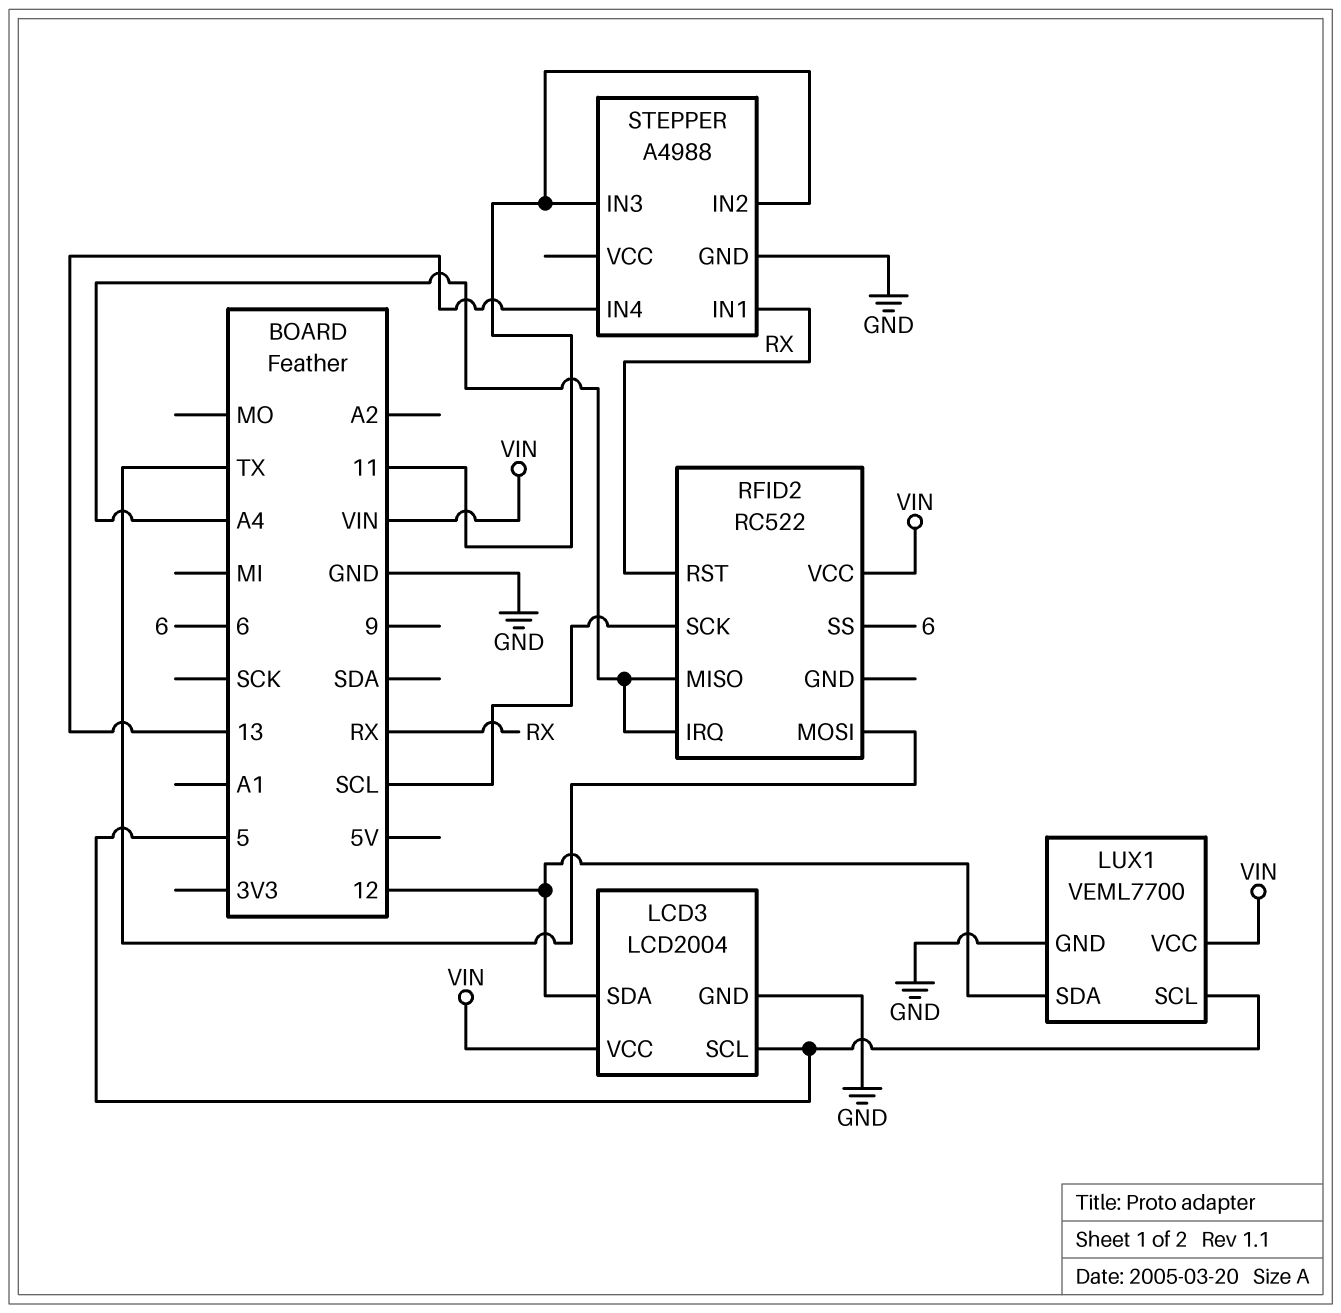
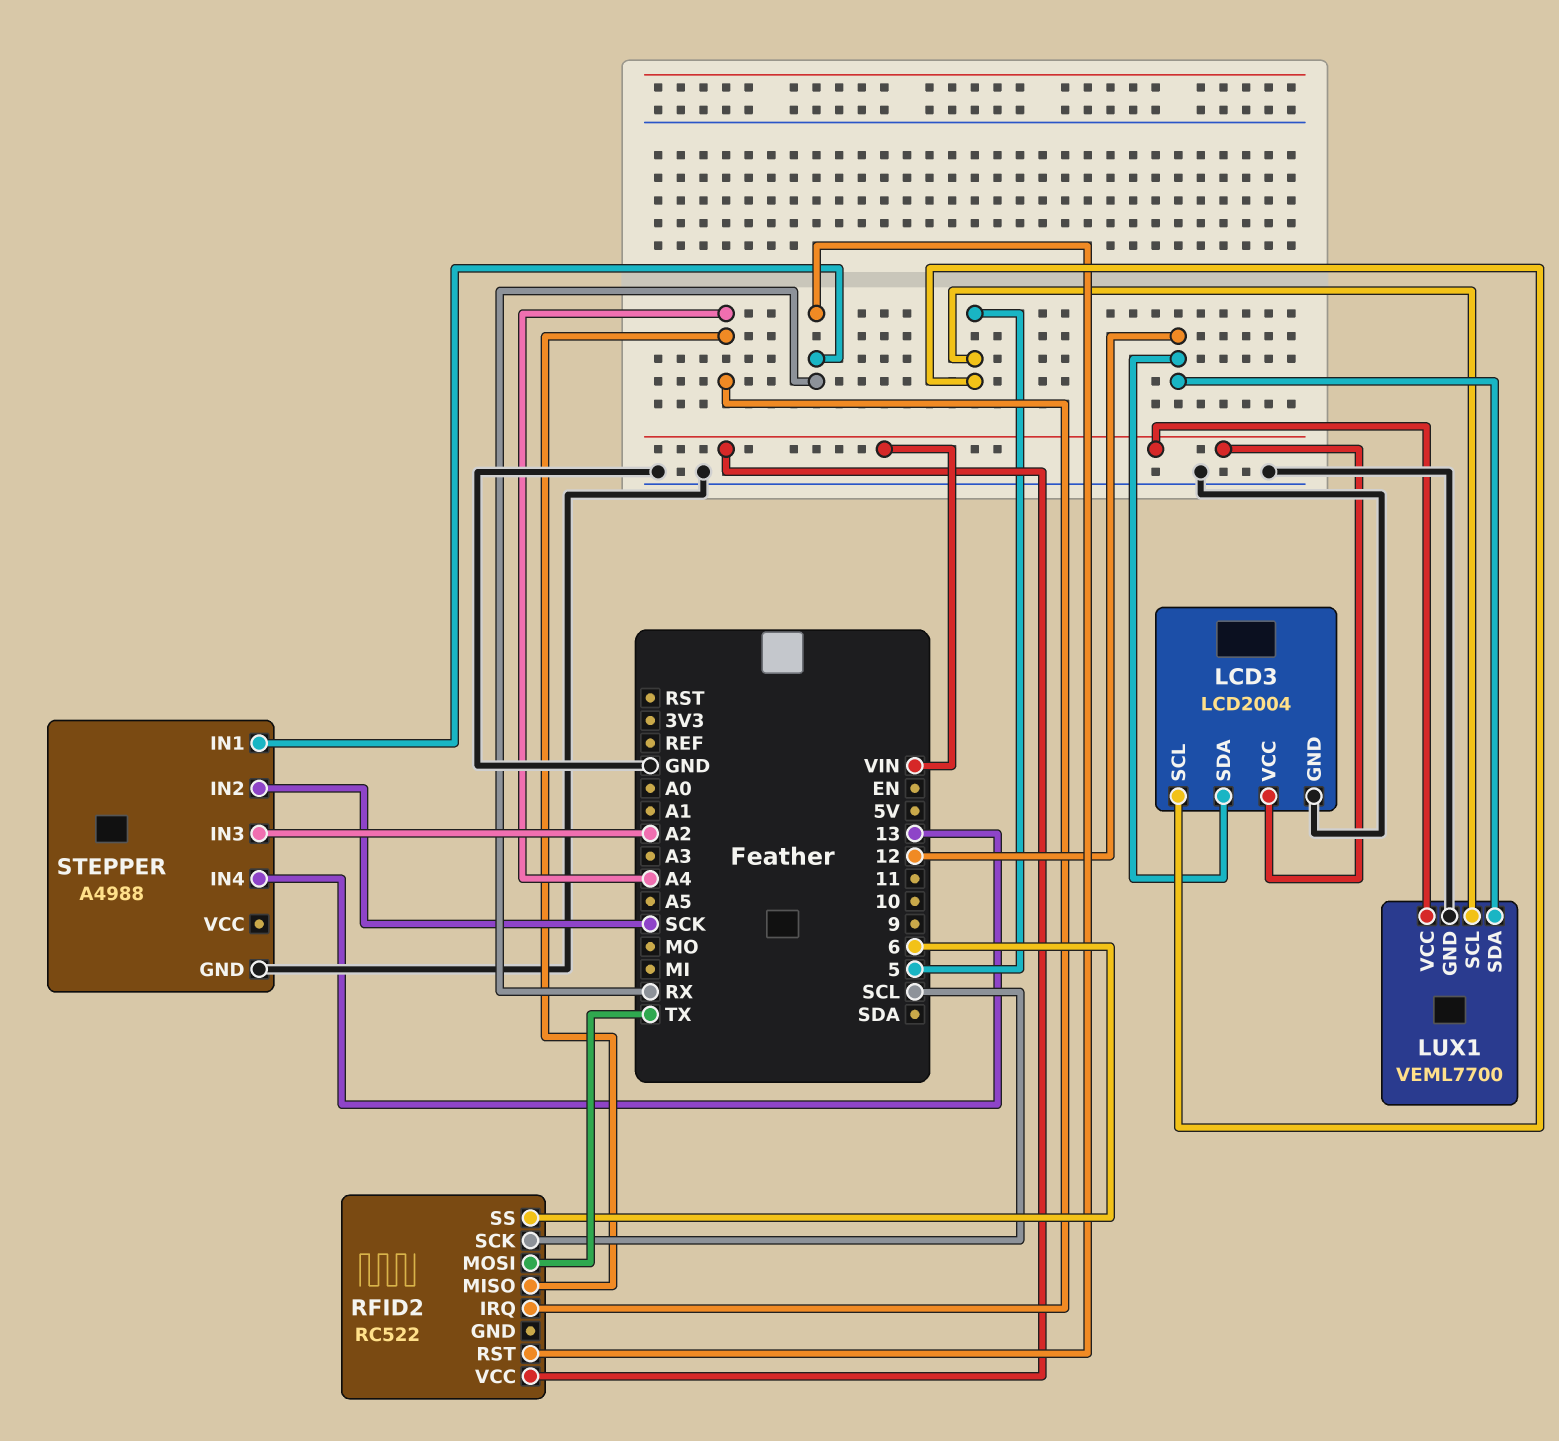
STEPPER pin IN2: 11 -> SCK
STEPPER pin IN3: 11 -> A2

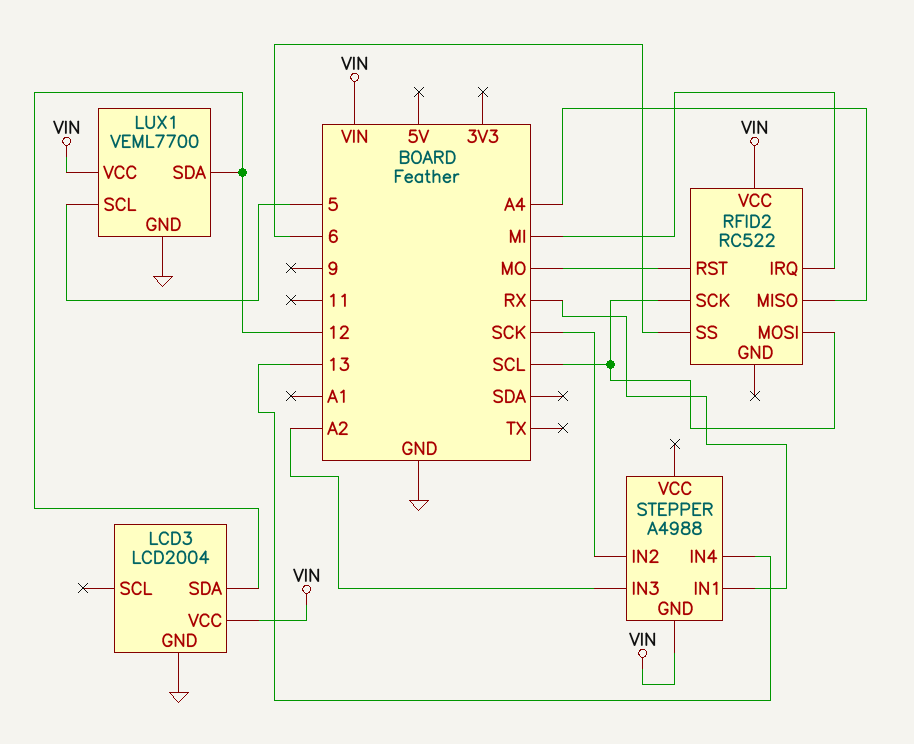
LCD3 pin SCL: 5 -> none
RFID2 pin IRQ: A4 -> MI
RFID2 pin MOSI: TX -> SCL
RFID2 pin RST: RX -> MO
STEPPER pin GND: GND -> VIN

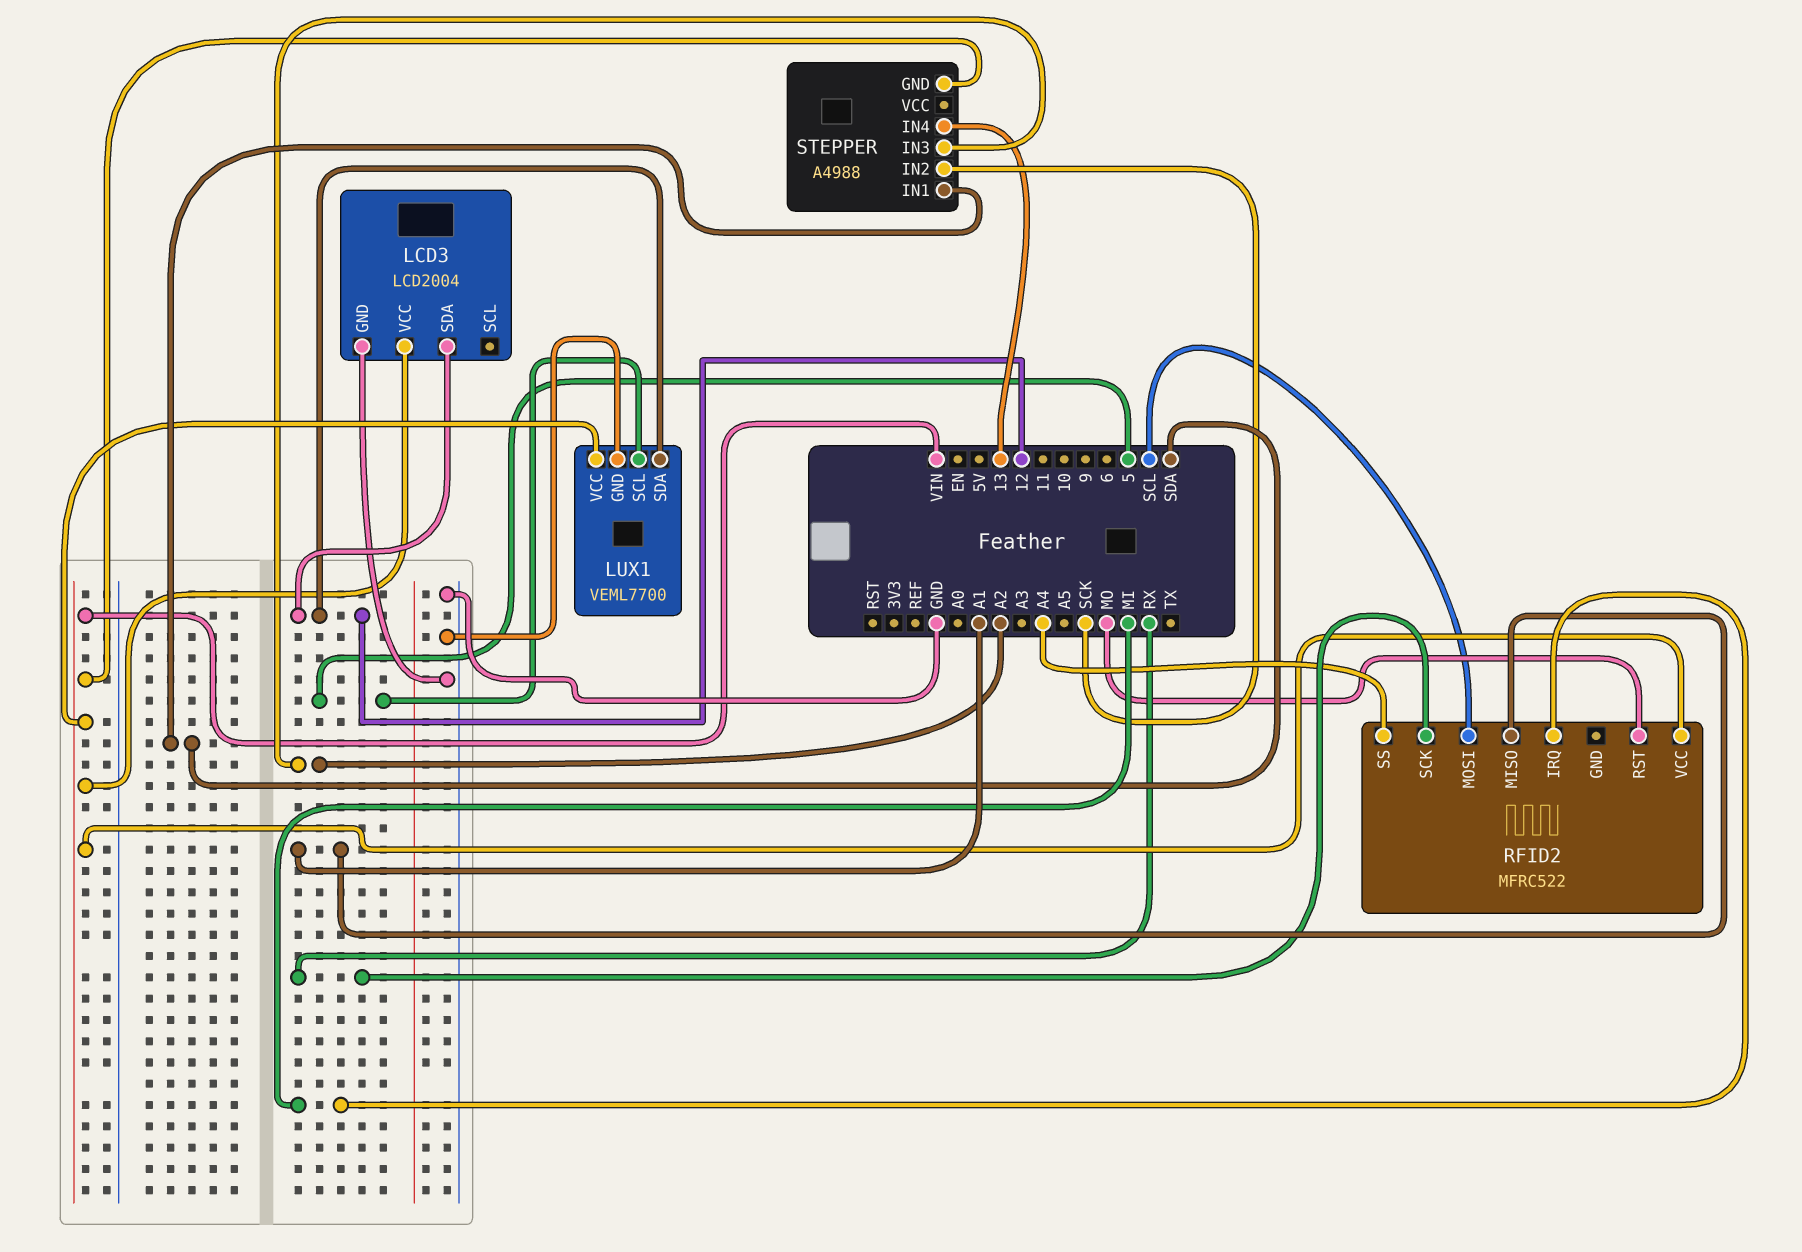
RFID2: RC522 -> MFRC522
RFID2 pin MISO: A4 -> A1
RFID2 pin SCK: SCL -> RX
RFID2 pin SS: 6 -> A4
STEPPER pin IN1: RX -> SDA

